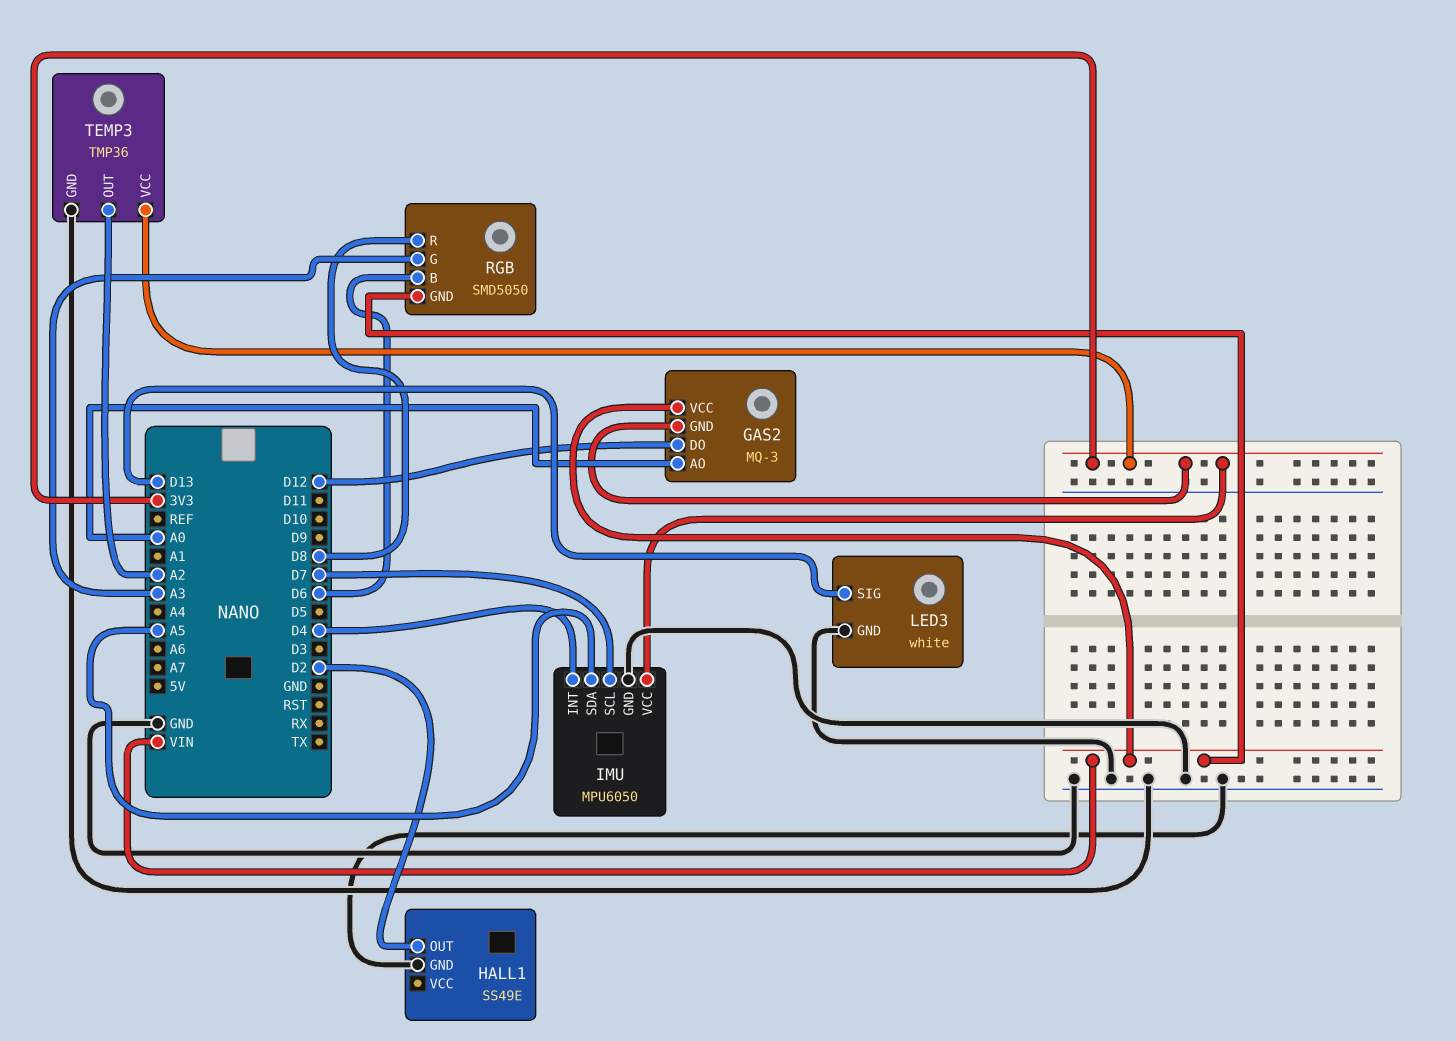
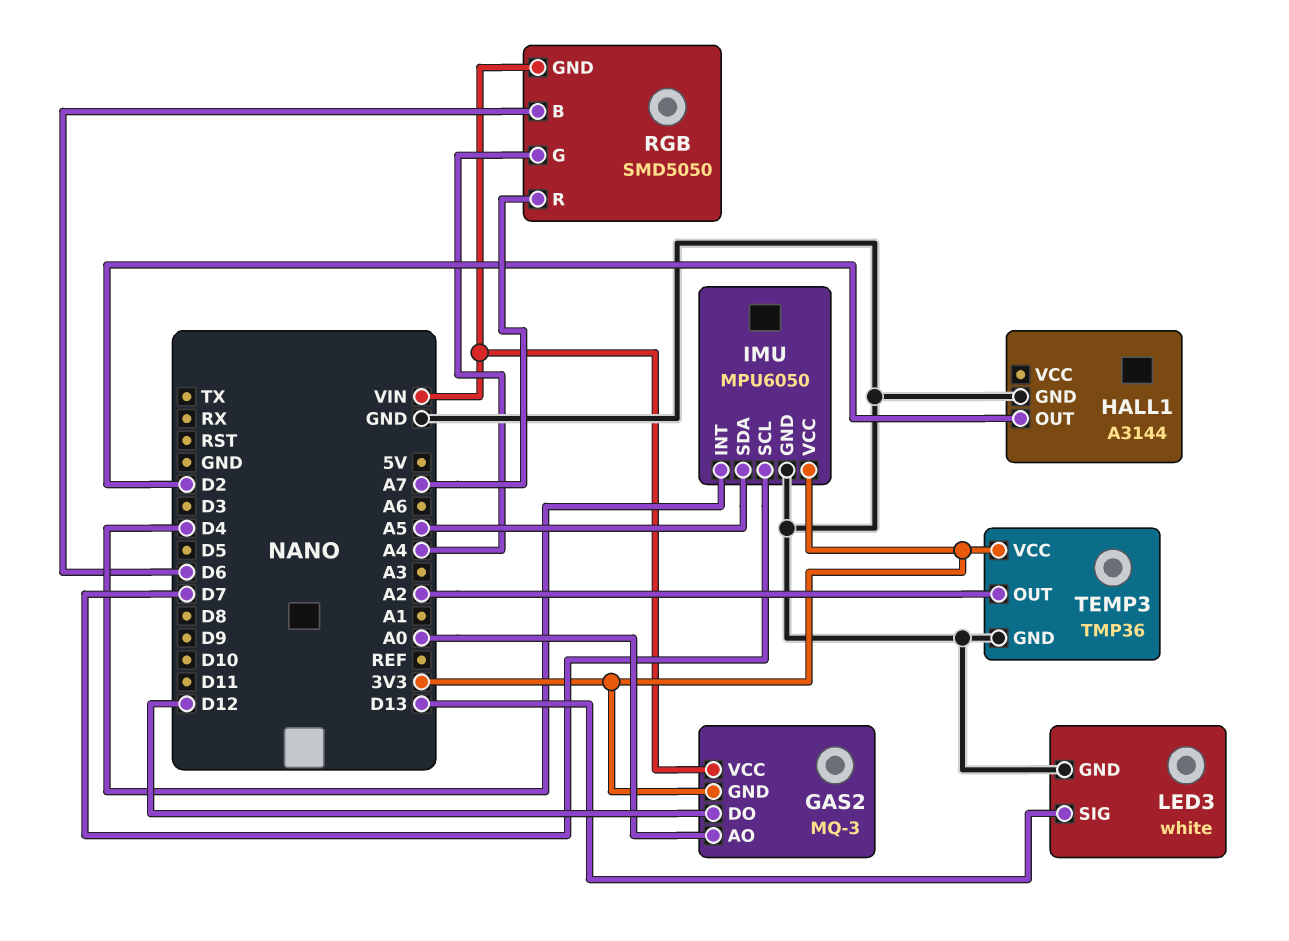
HALL1: SS49E -> A3144
RGB pin G: A3 -> A4
RGB pin R: D8 -> A7

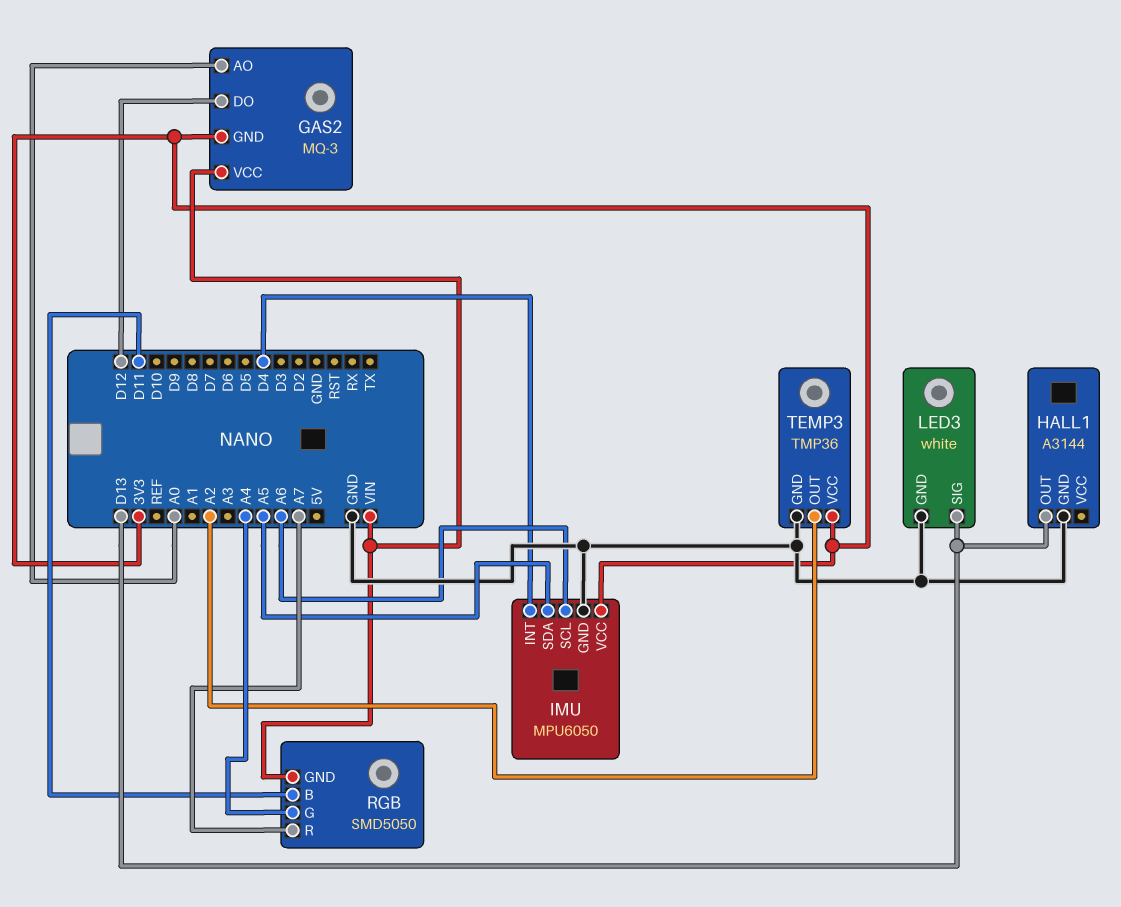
HALL1 pin OUT: D2 -> D13
IMU pin SCL: D7 -> A6
RGB pin B: D6 -> D11

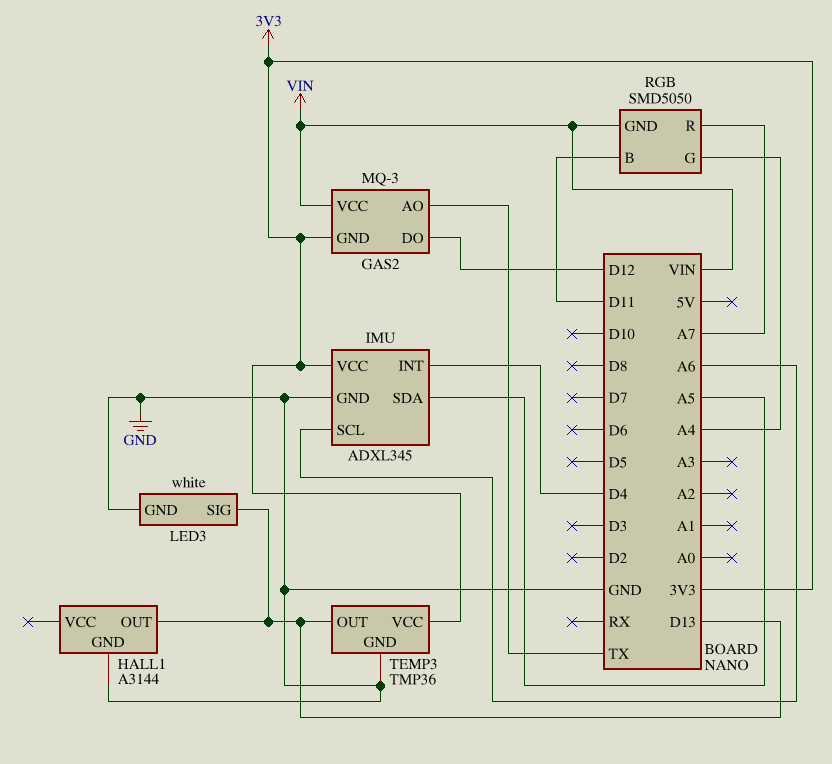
GAS2 pin AO: A0 -> TX
IMU: MPU6050 -> ADXL345
TEMP3 pin OUT: A2 -> D13

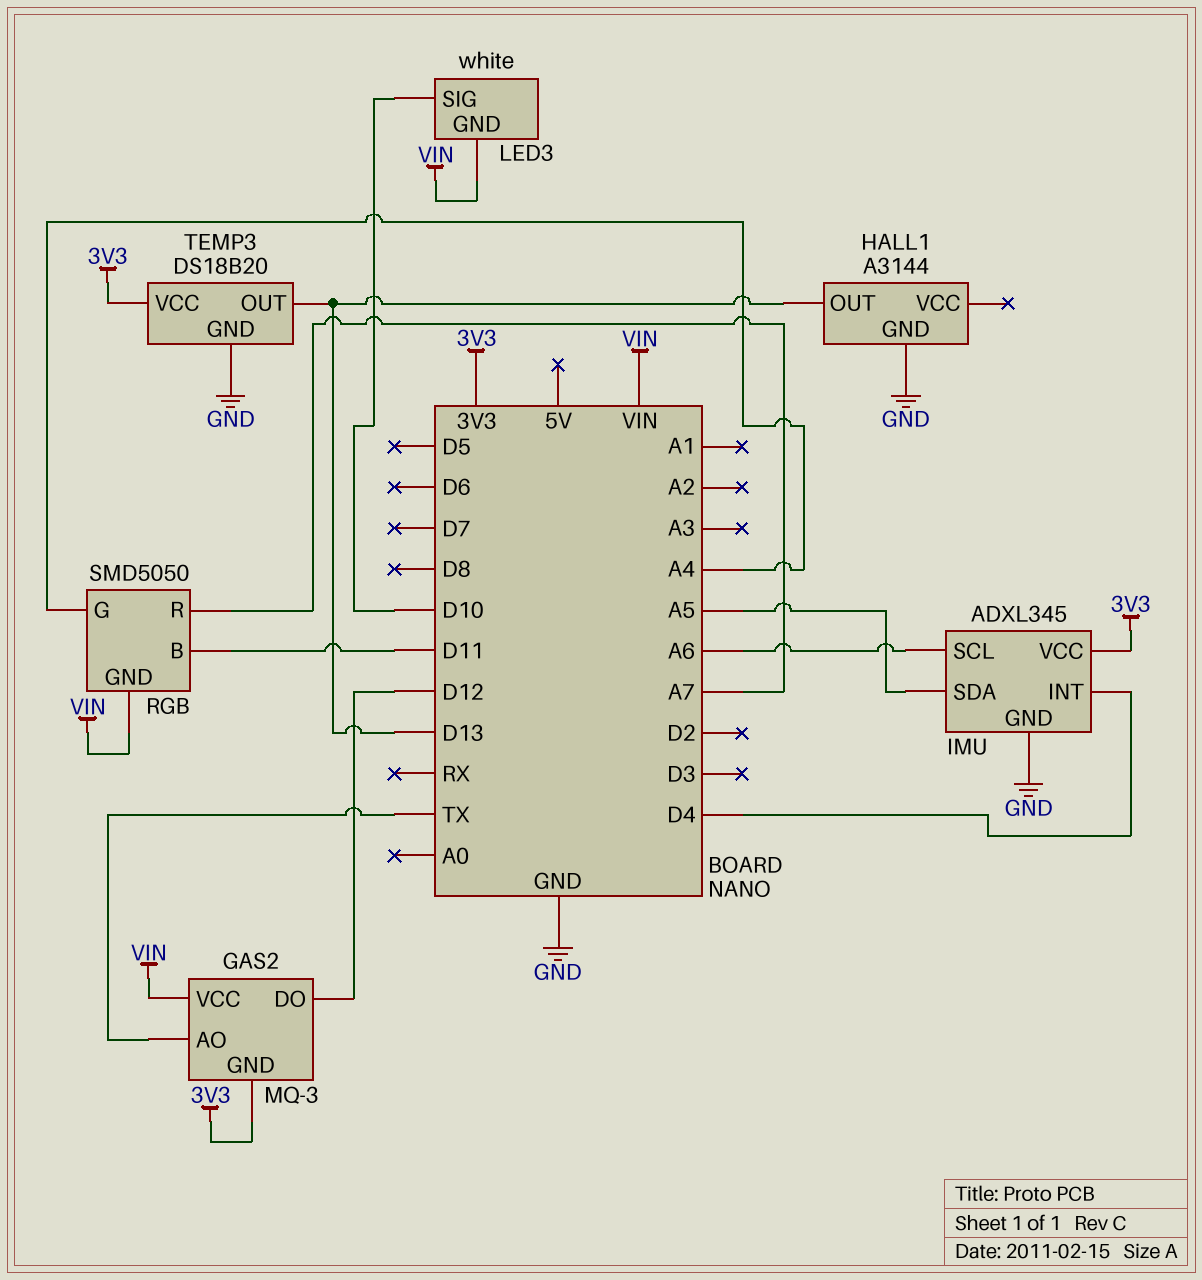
LED3 pin GND: GND -> VIN
LED3 pin SIG: D13 -> D10
TEMP3: TMP36 -> DS18B20

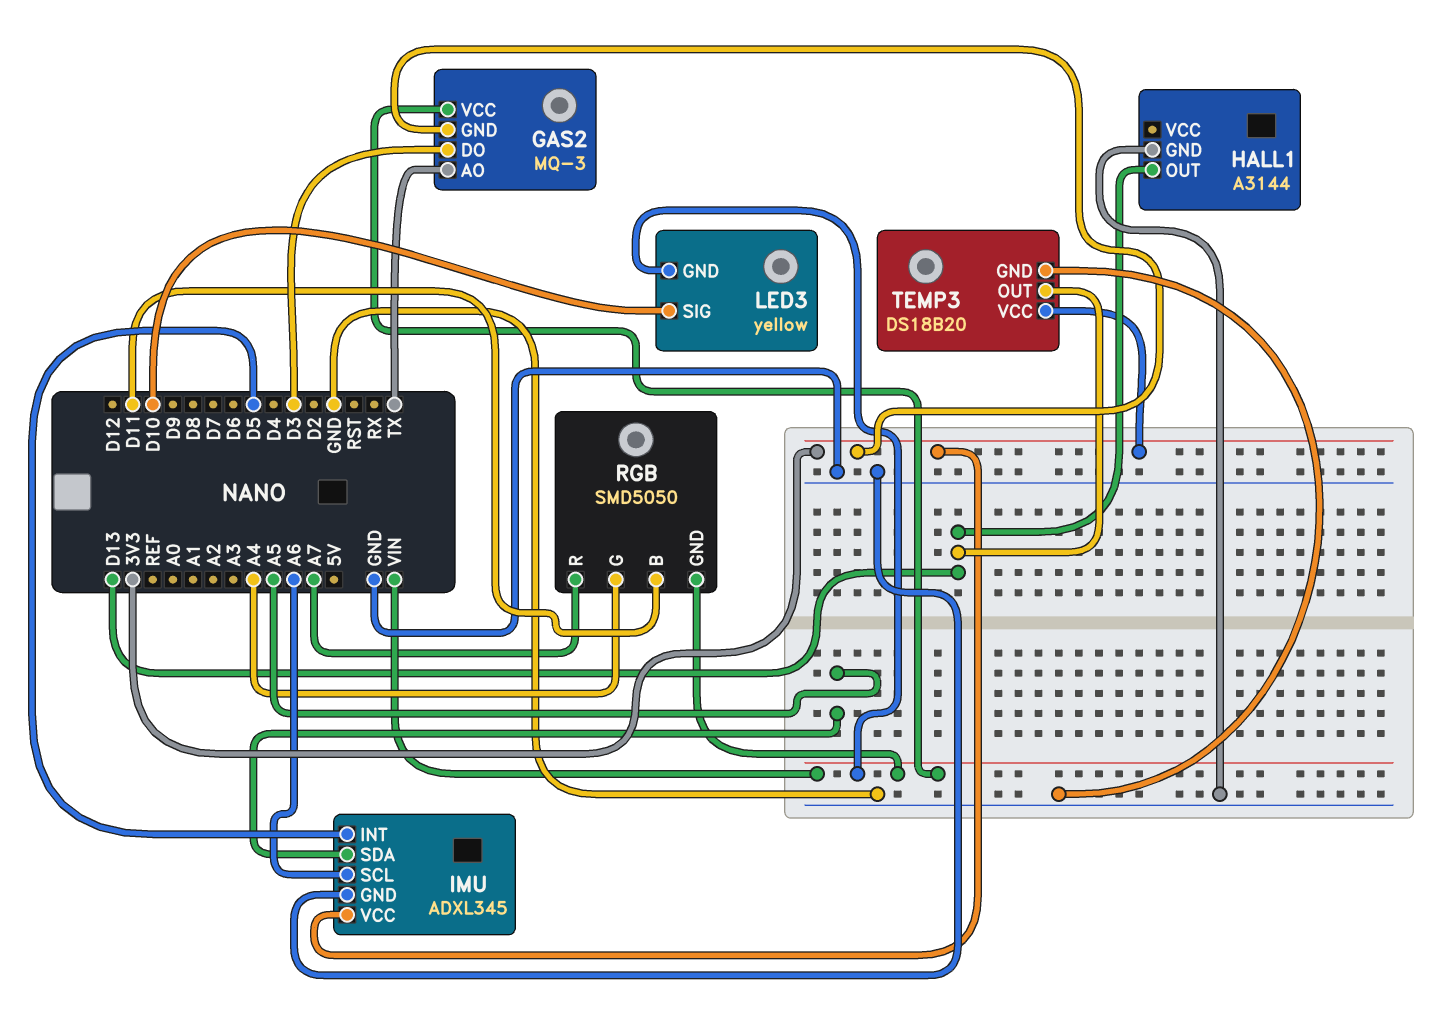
GAS2 pin DO: D12 -> D3
IMU pin INT: D4 -> D5
LED3: white -> yellow

